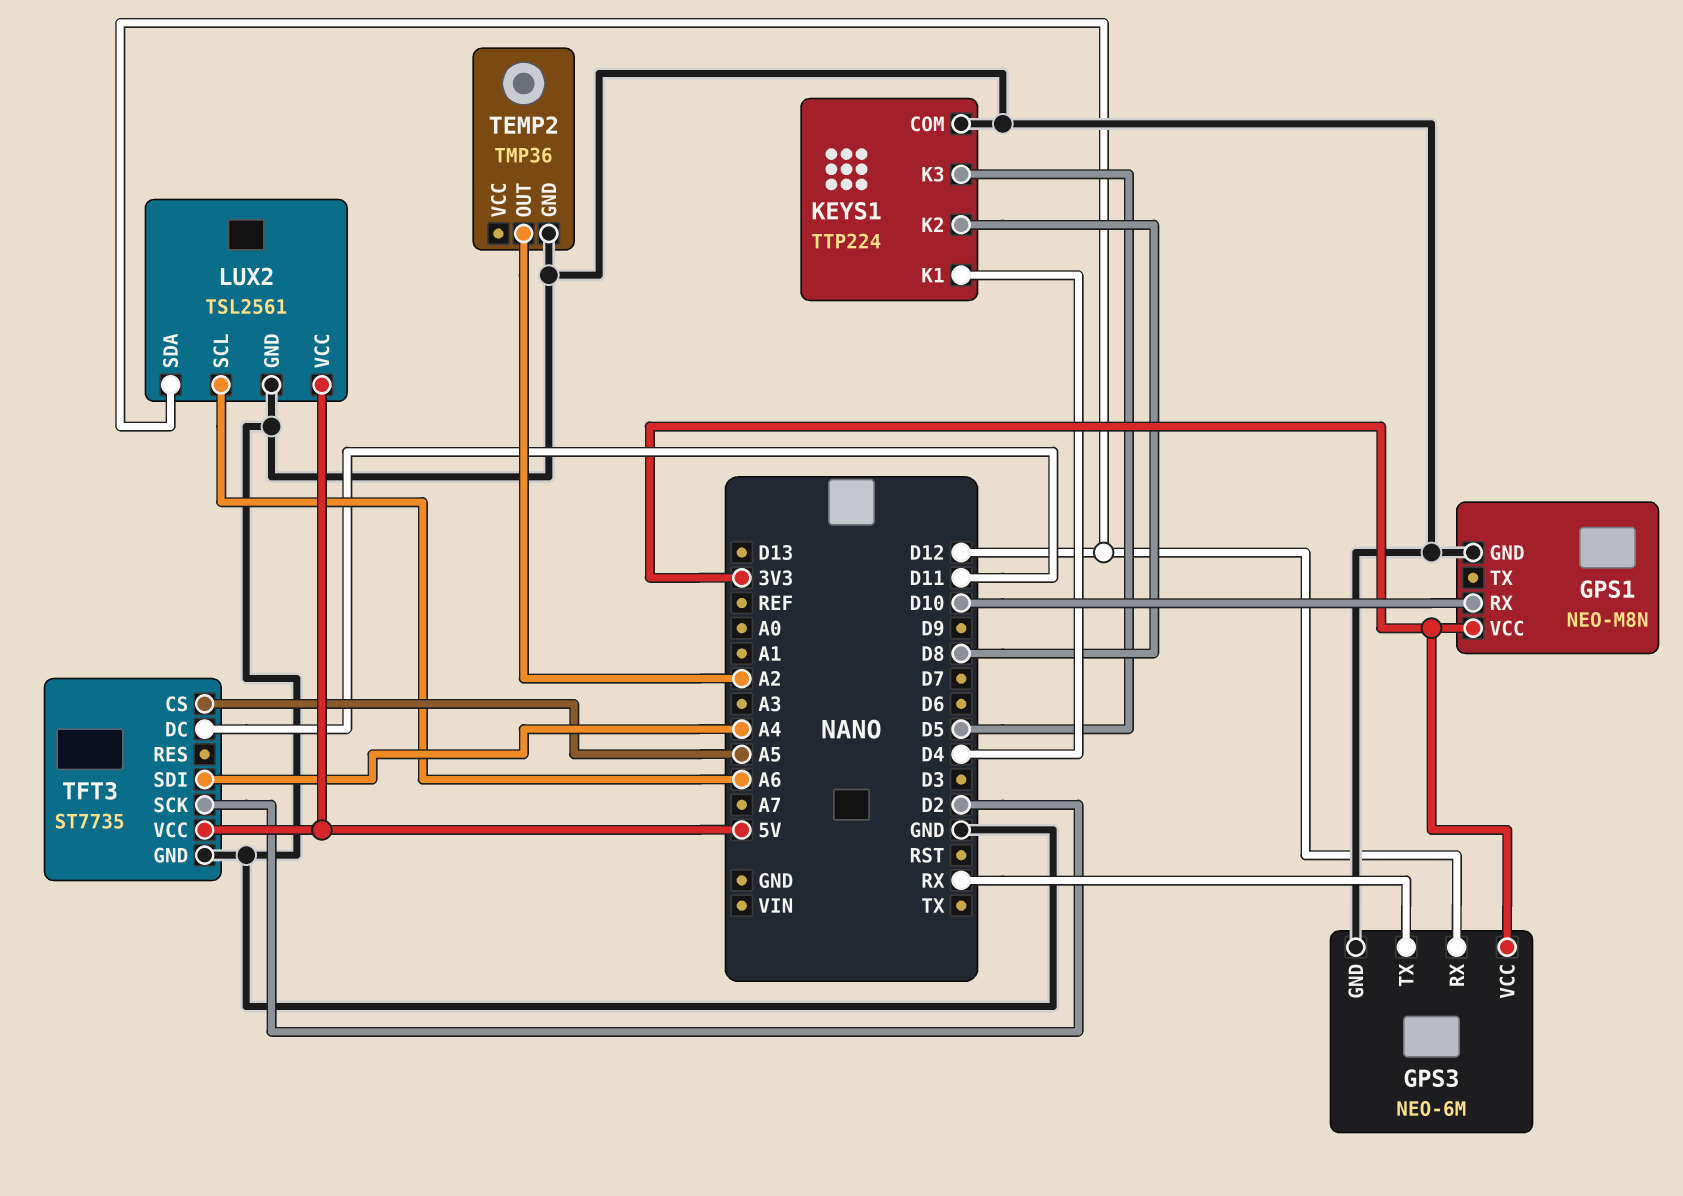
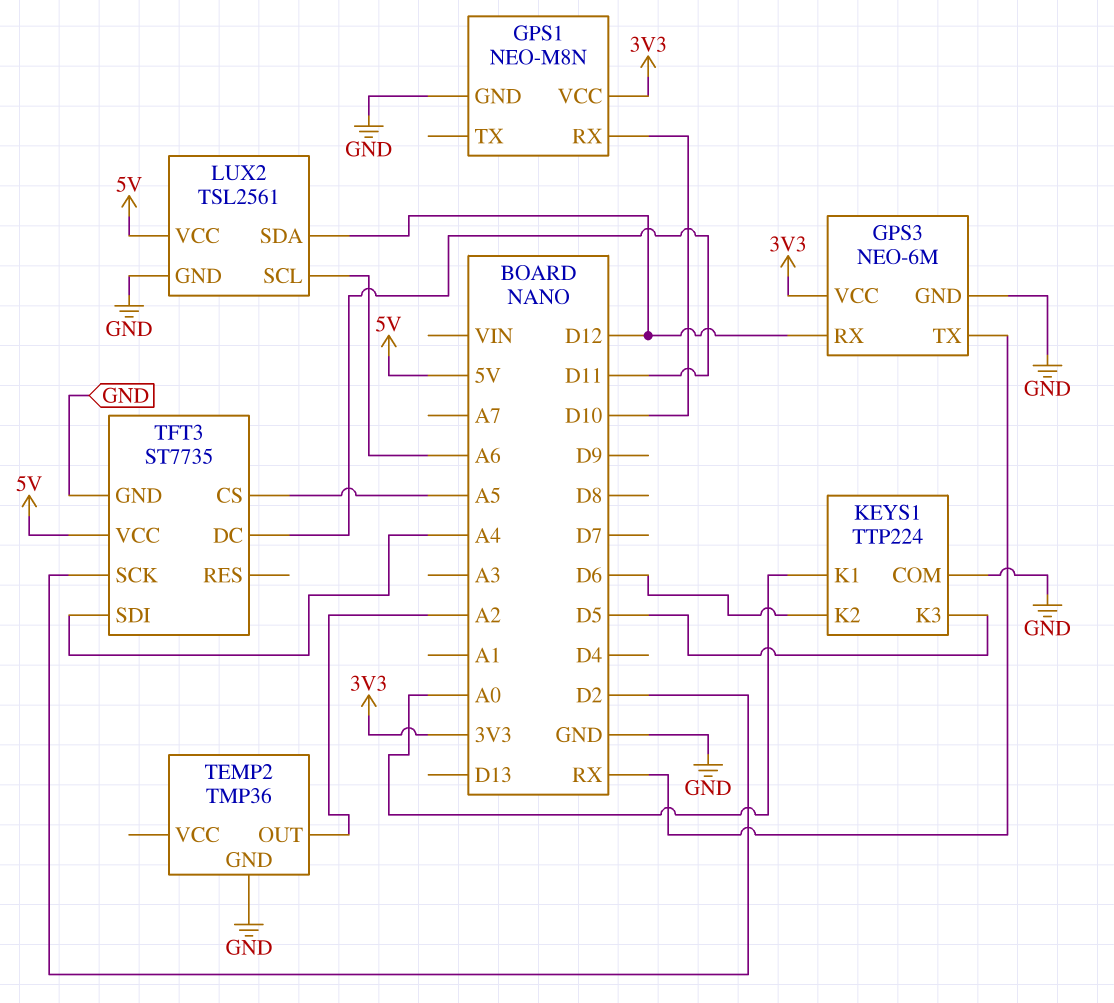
KEYS1 pin K1: D4 -> A0
KEYS1 pin K2: D8 -> D6

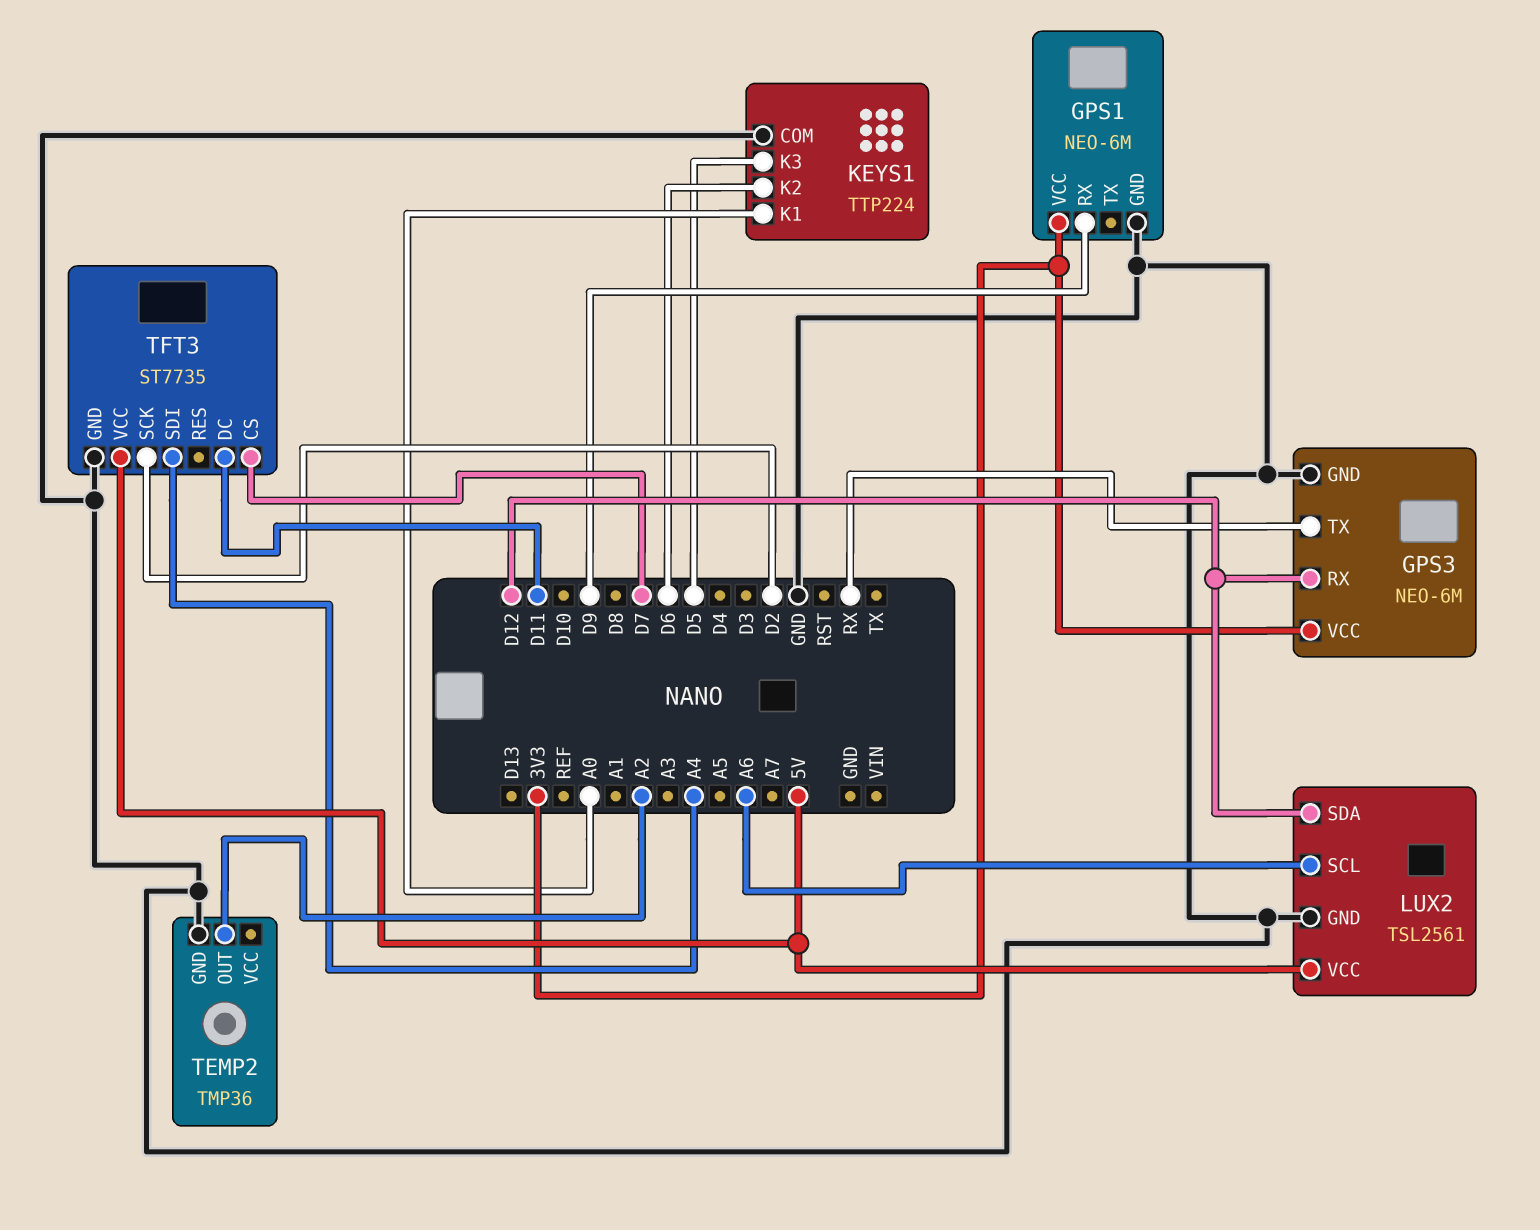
GPS1: NEO-M8N -> NEO-6M
GPS1 pin RX: D10 -> D9
TFT3 pin CS: A5 -> D7

